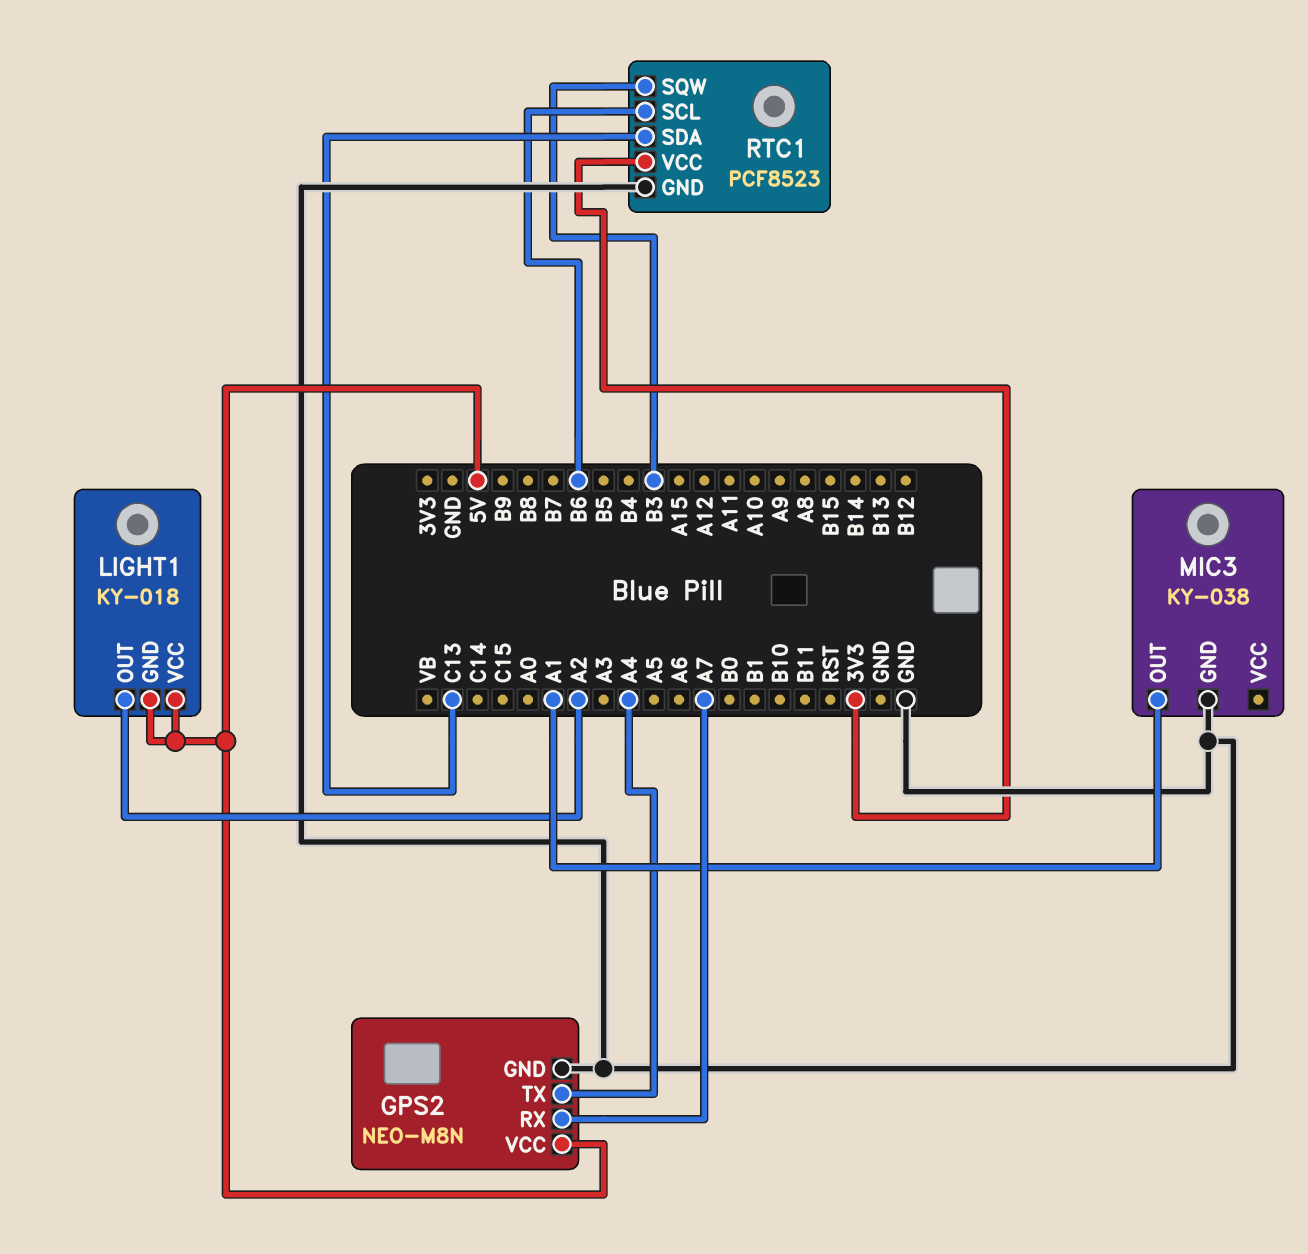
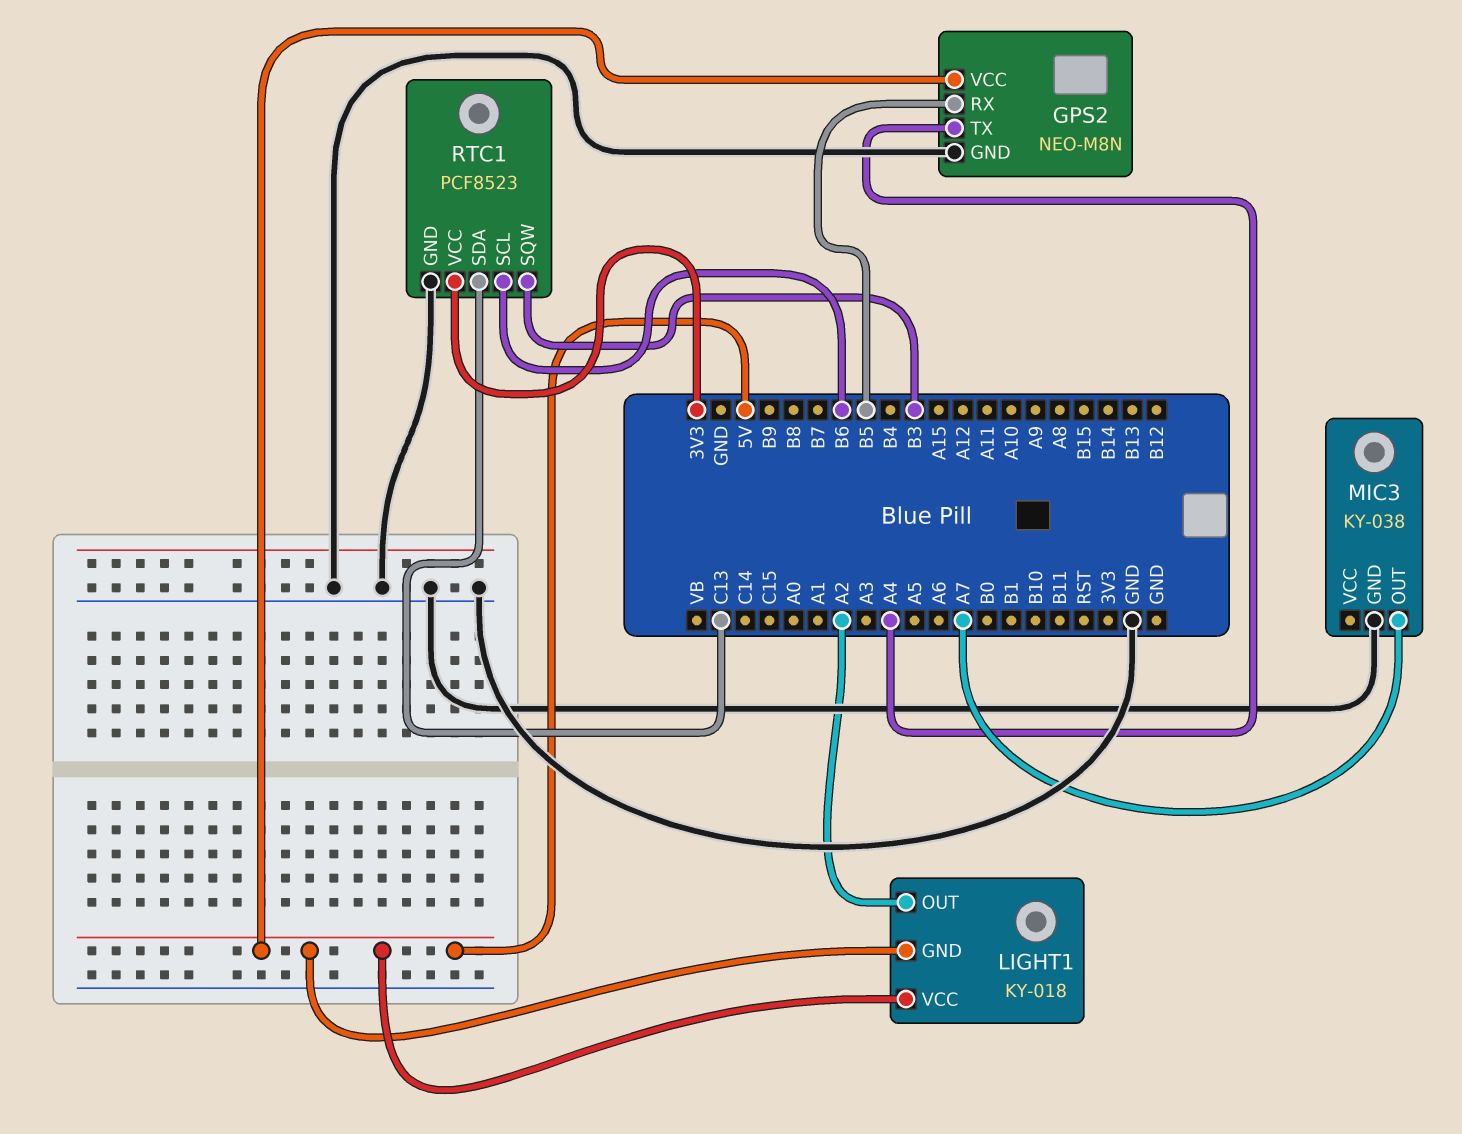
GPS2 pin RX: A7 -> B5
MIC3 pin OUT: A1 -> A7

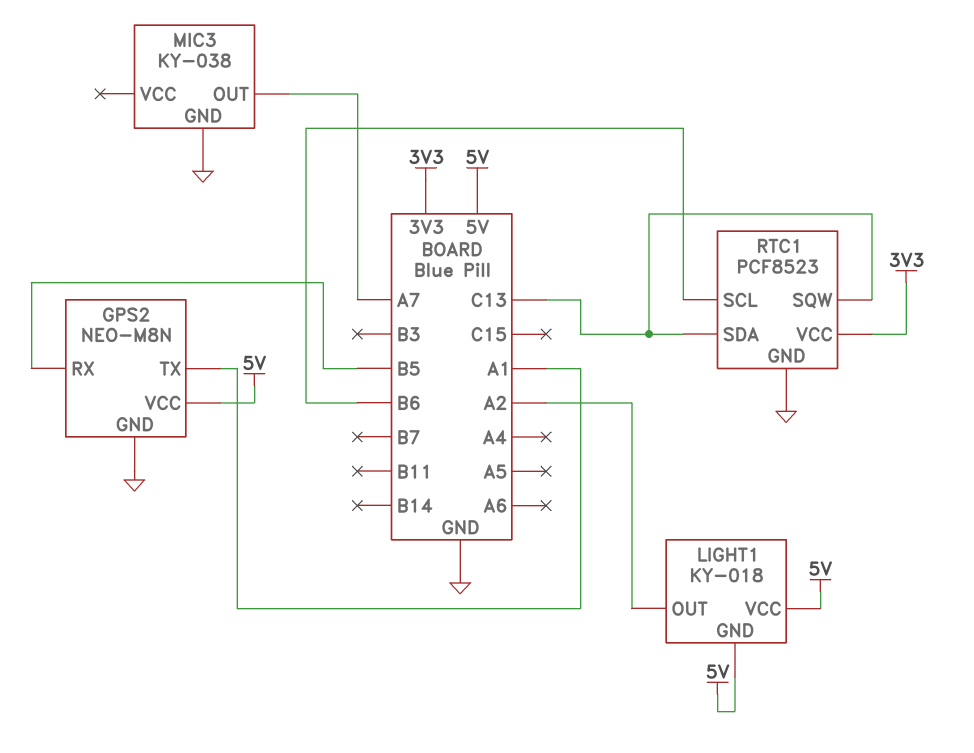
GPS2 pin TX: A4 -> A1
RTC1 pin SQW: B3 -> C13

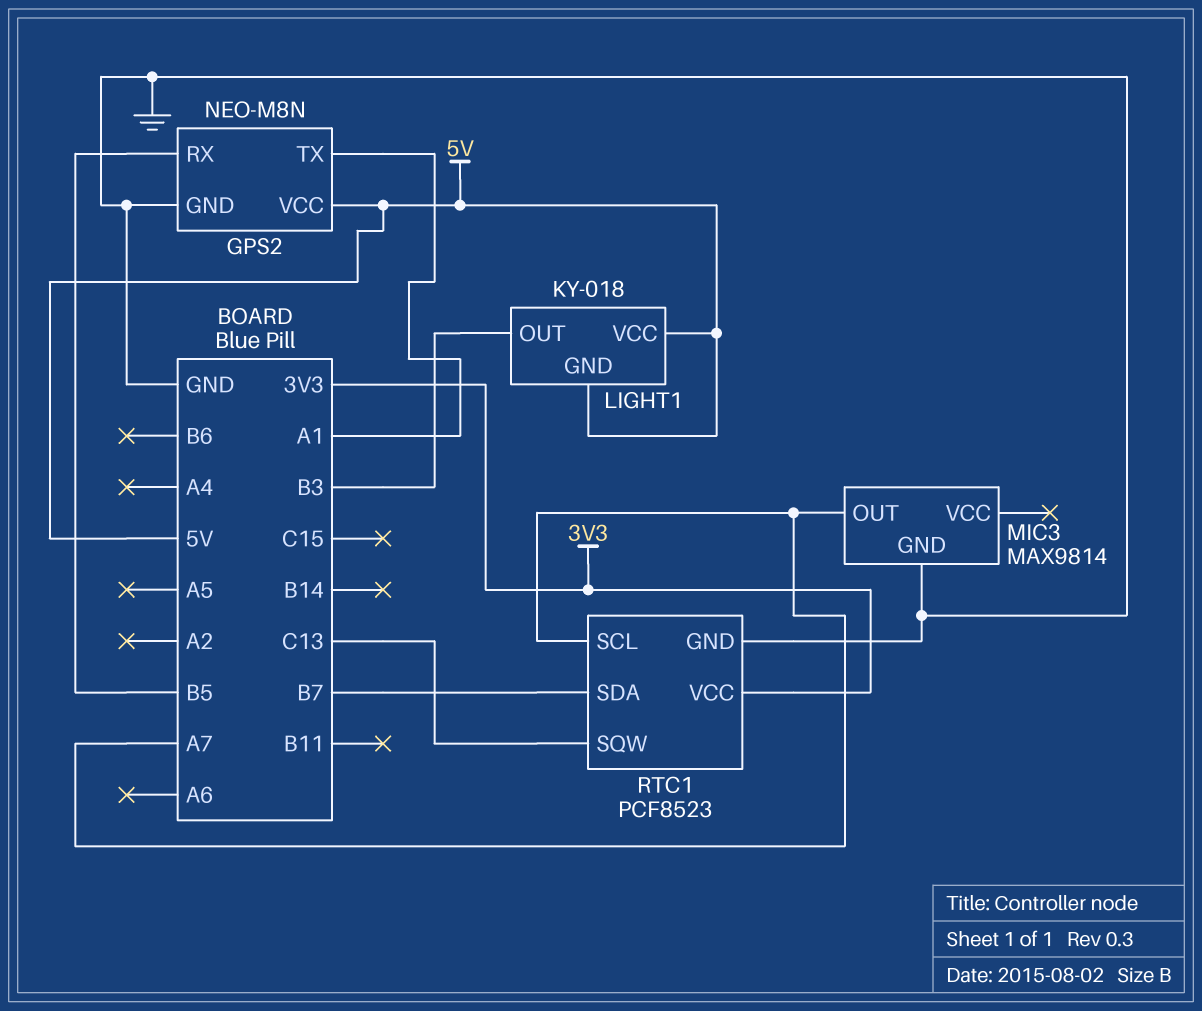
LIGHT1 pin OUT: A2 -> B3
MIC3: KY-038 -> MAX9814
RTC1 pin SCL: B6 -> A7
RTC1 pin SDA: C13 -> B7

